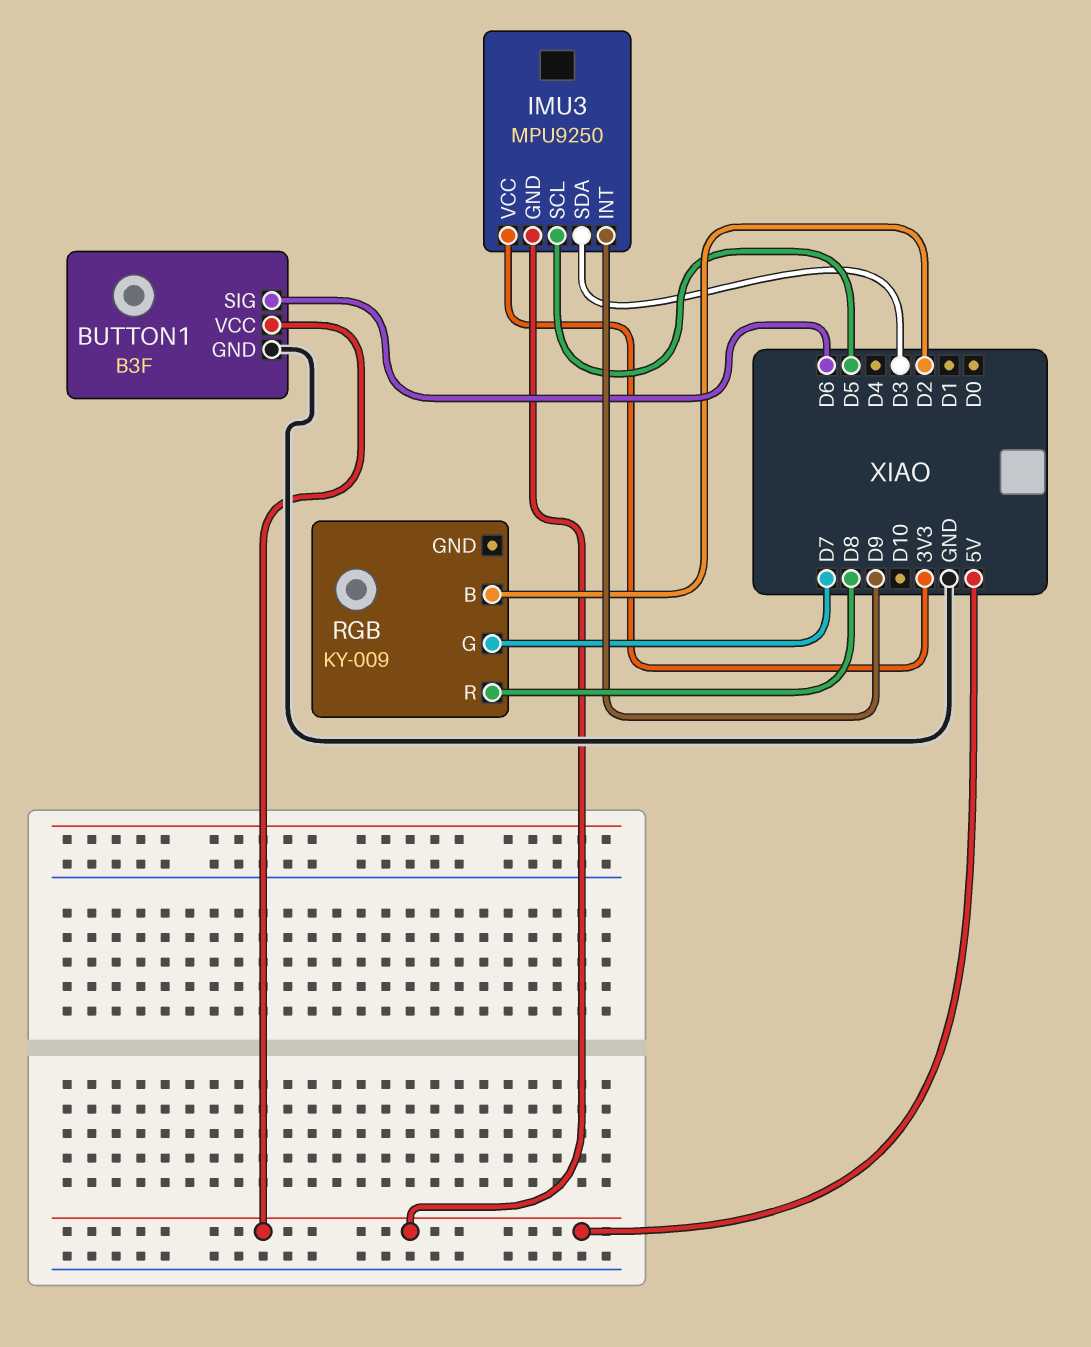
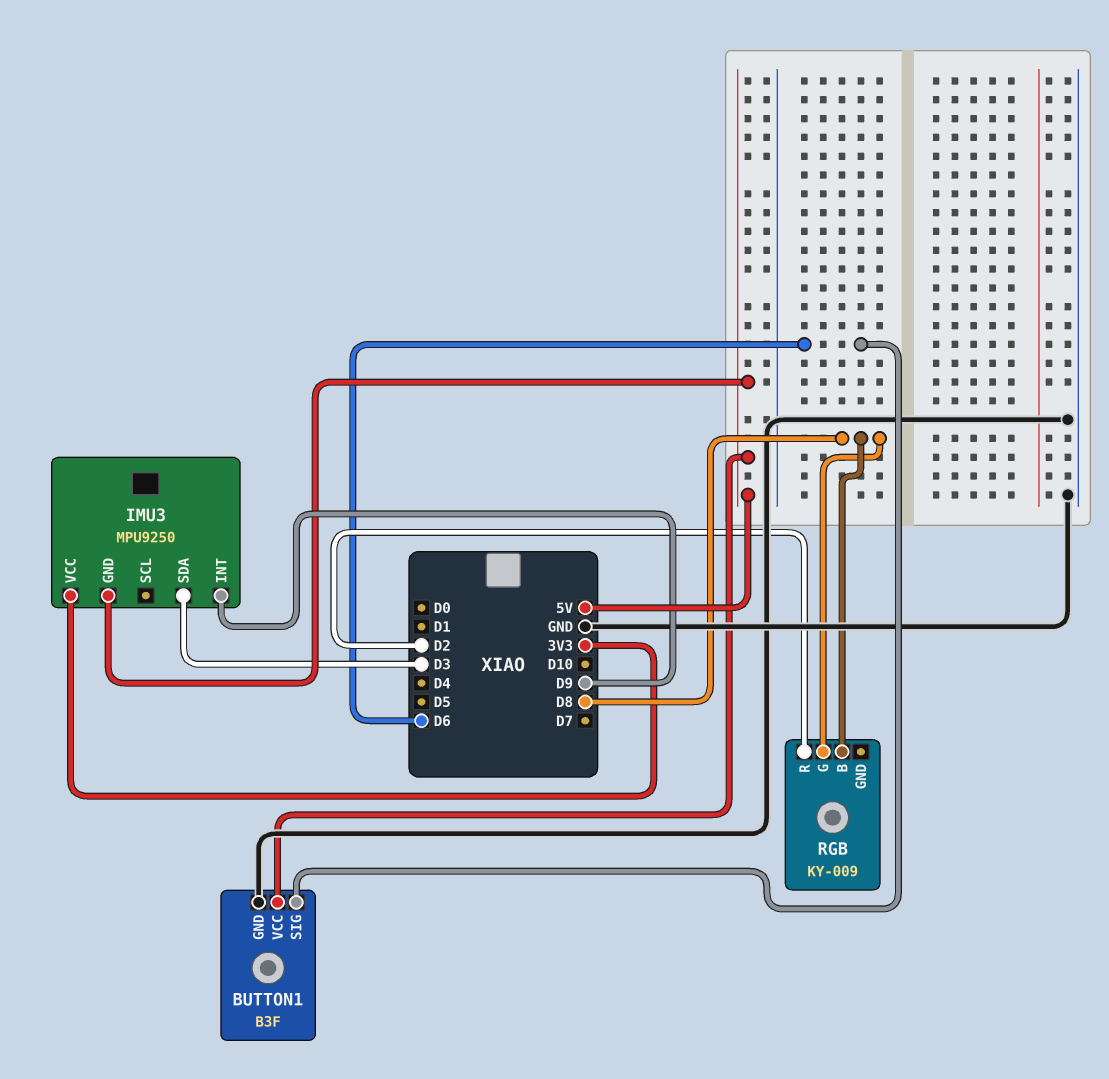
IMU3 pin SCL: D5 -> none
RGB pin B: D2 -> D8
RGB pin G: D7 -> D8
RGB pin R: D8 -> D2

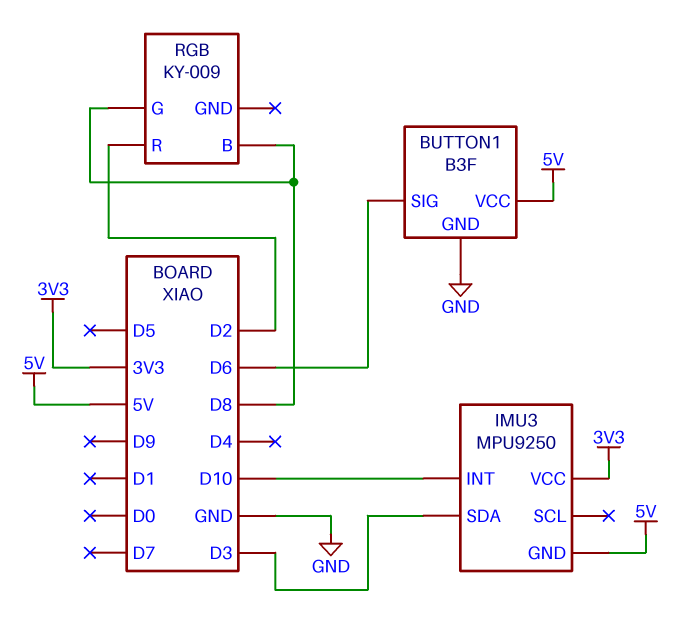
IMU3 pin INT: D9 -> D10

